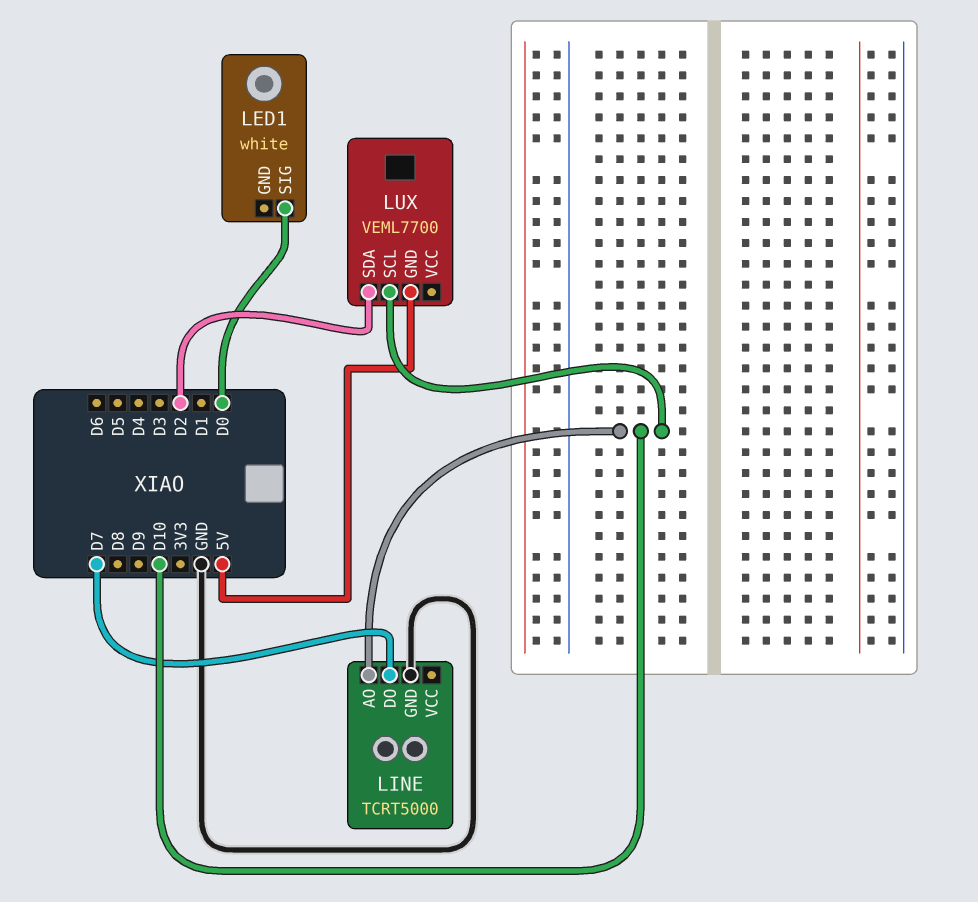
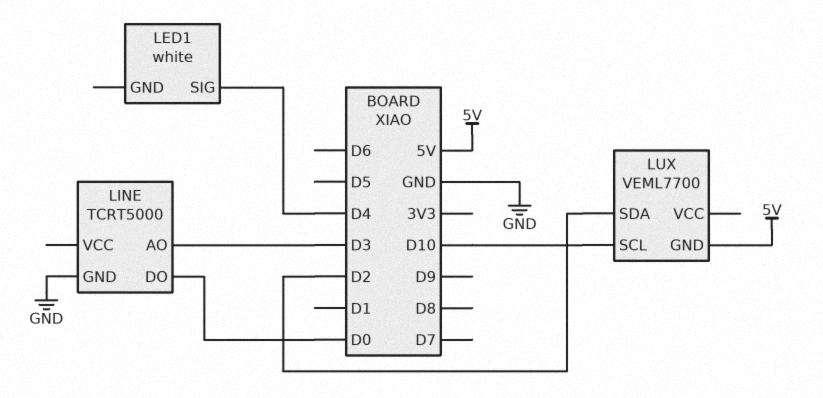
LED1 pin SIG: D0 -> D4
LINE pin AO: D10 -> D3
LINE pin DO: D7 -> D0

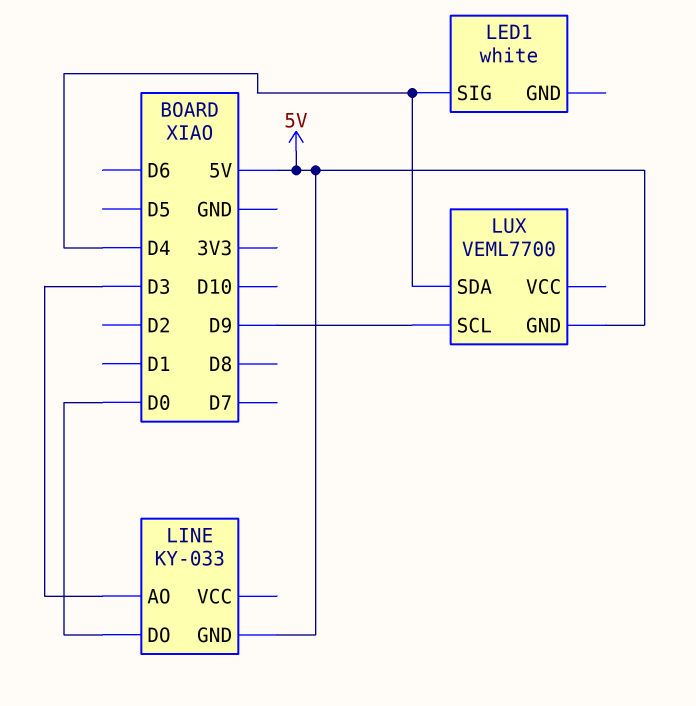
LINE: TCRT5000 -> KY-033
LINE pin GND: GND -> 5V
LUX pin SCL: D10 -> D9
LUX pin SDA: D2 -> D4

